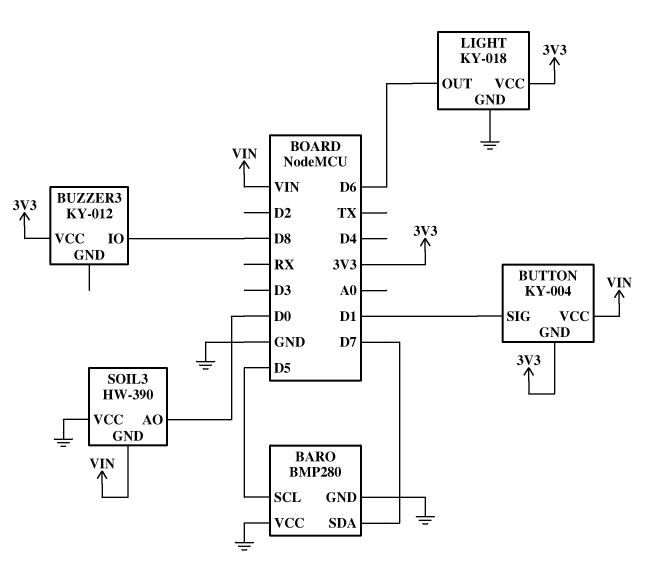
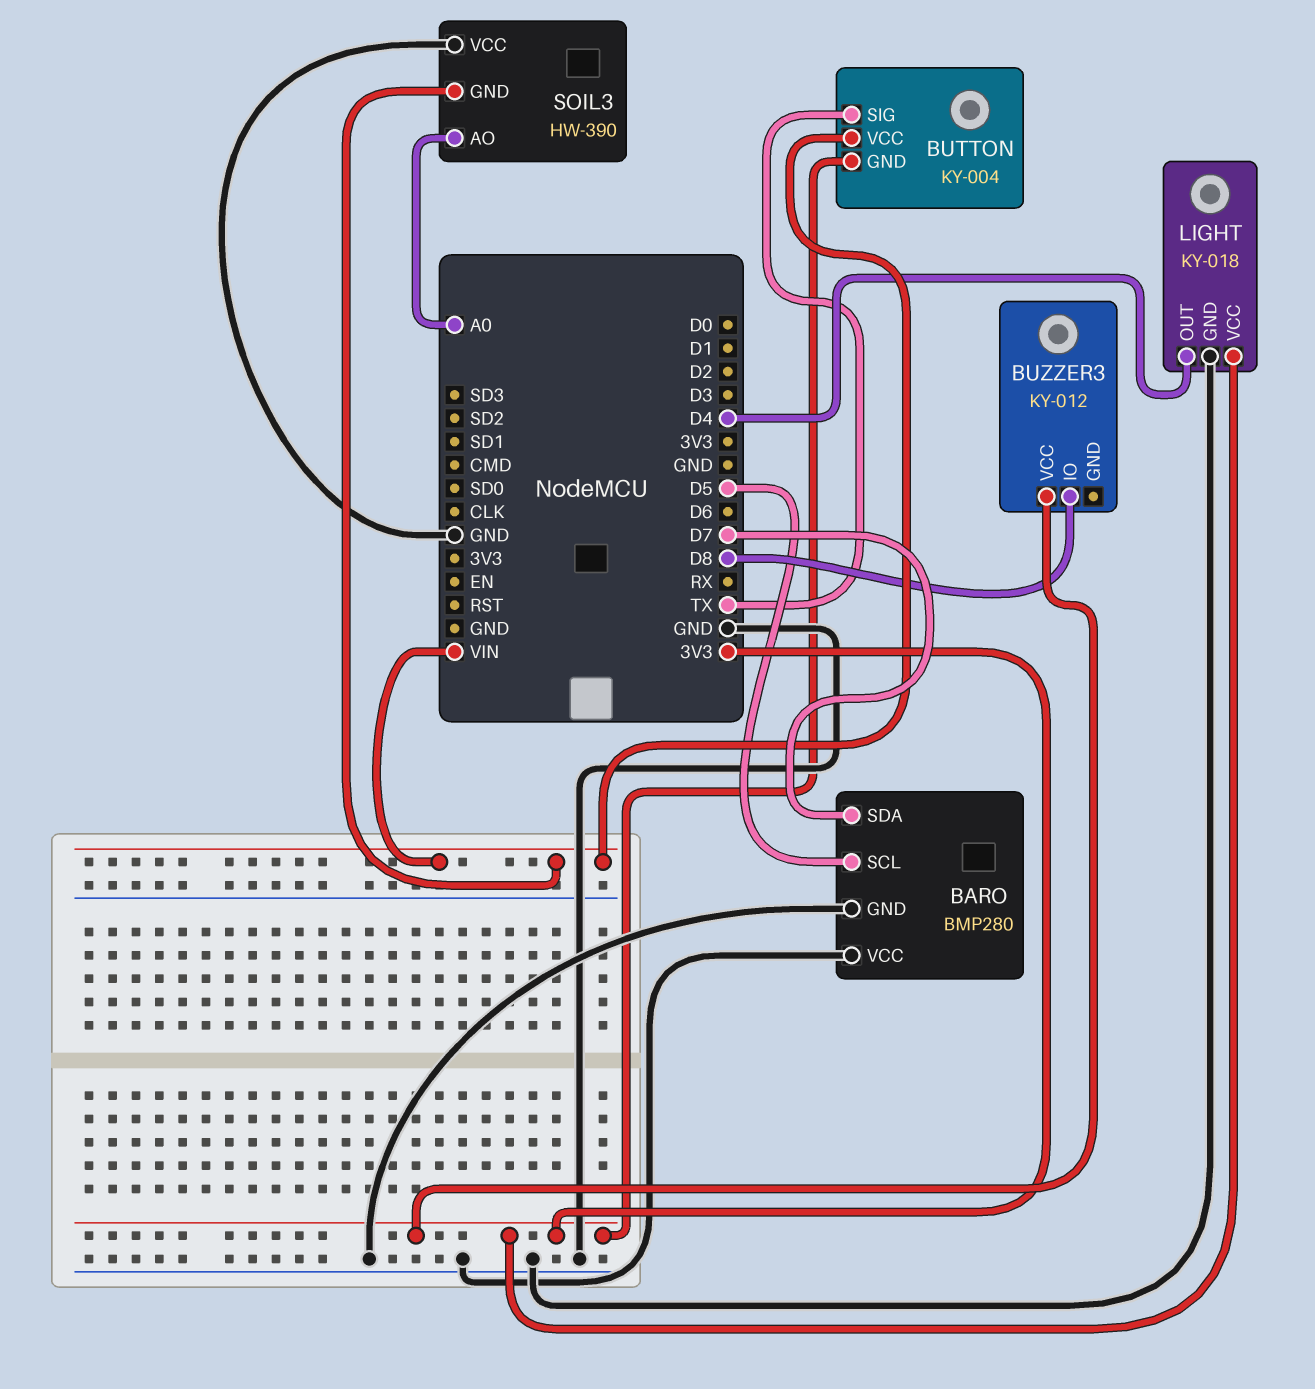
BUTTON pin SIG: D1 -> TX
LIGHT pin OUT: D6 -> D4
SOIL3 pin AO: D0 -> A0

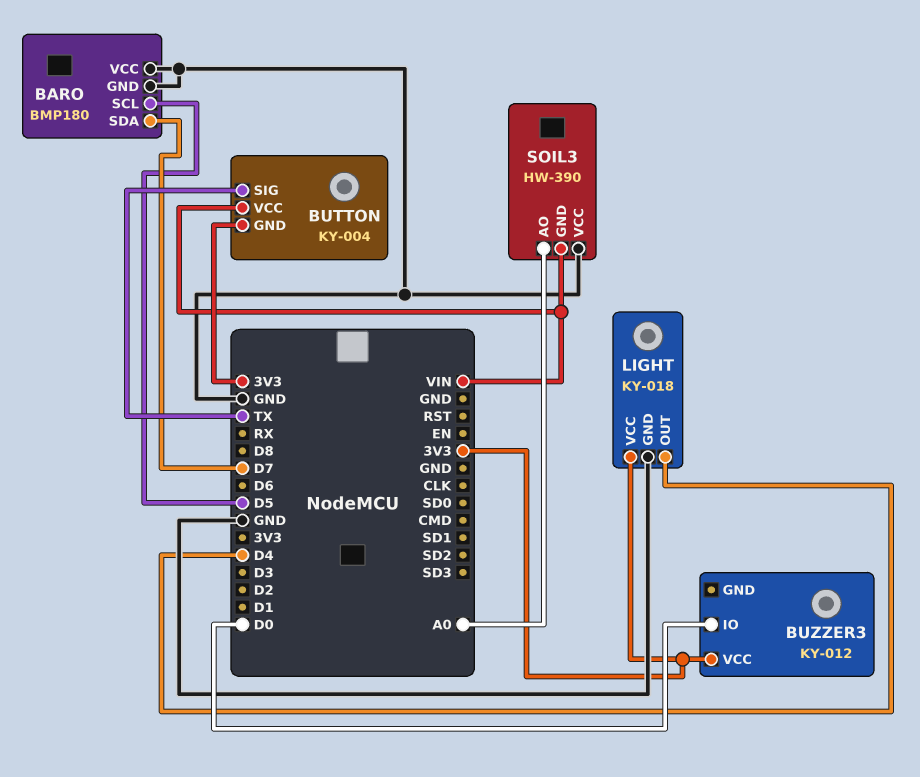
BARO: BMP280 -> BMP180
BUZZER3 pin IO: D8 -> D0

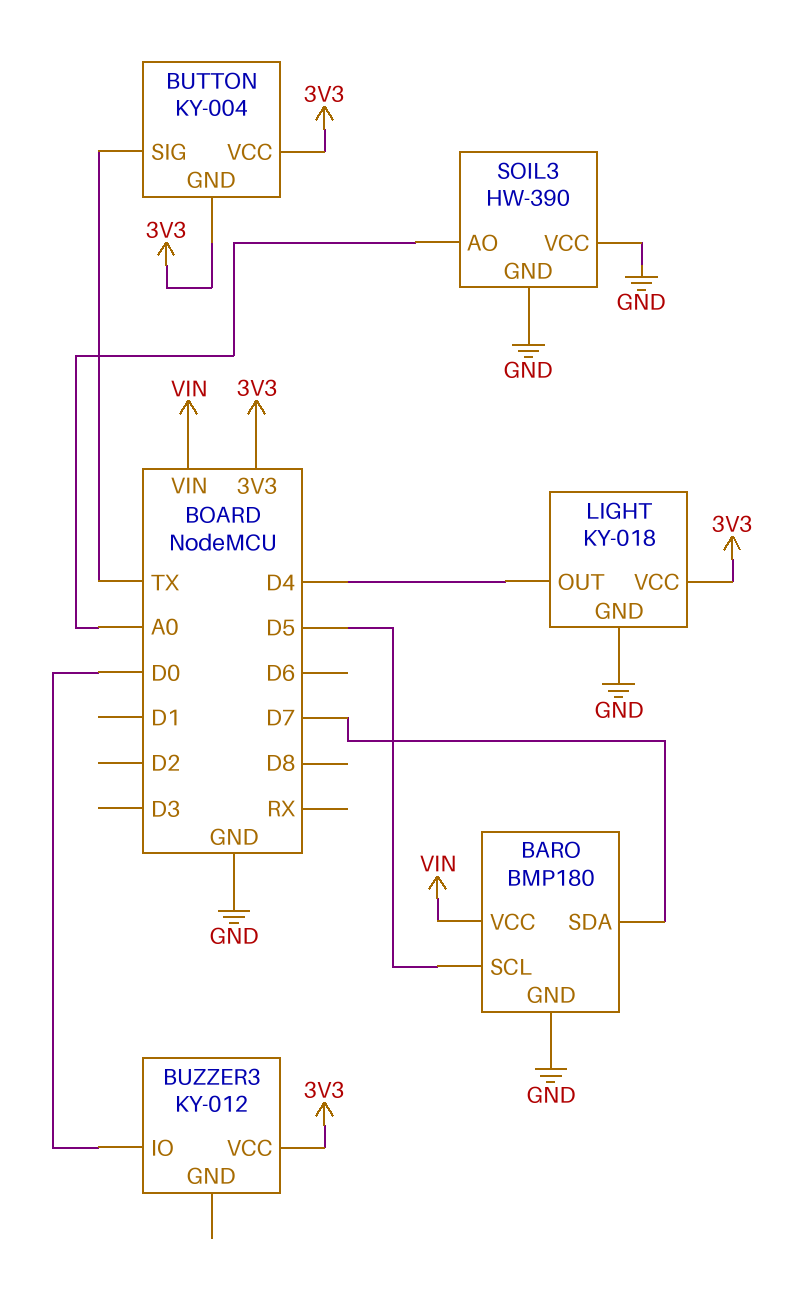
BARO pin VCC: GND -> VIN
BUTTON pin VCC: VIN -> 3V3
SOIL3 pin GND: VIN -> GND

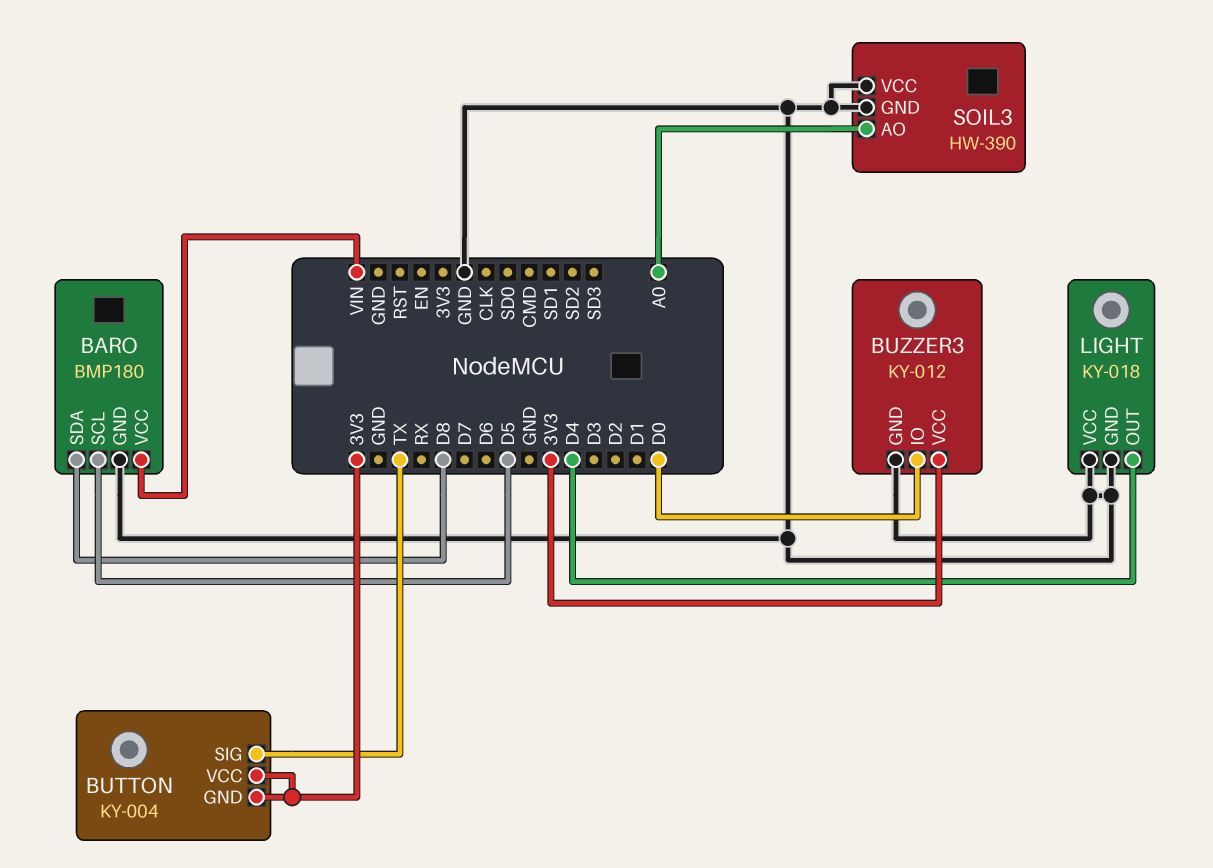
BARO pin SDA: D7 -> D8
BUZZER3 pin GND: none -> GND
LIGHT pin VCC: 3V3 -> GND

